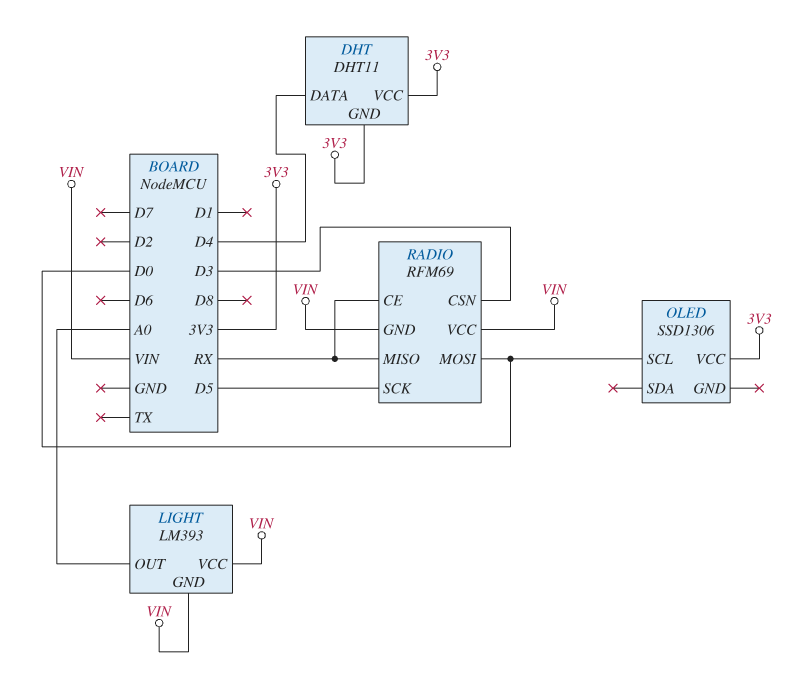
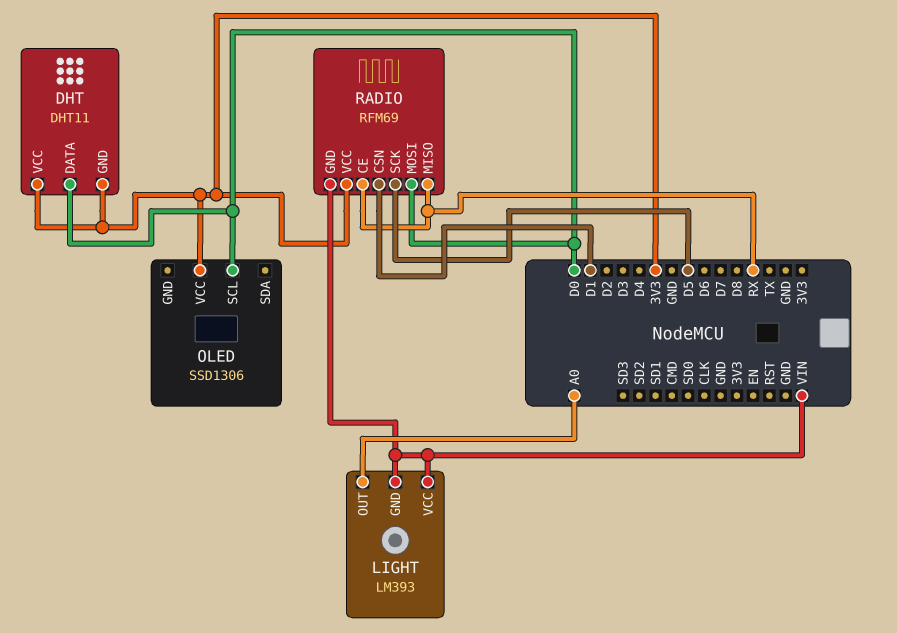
DHT pin DATA: D4 -> D0
RADIO pin CSN: D3 -> D1
RADIO pin VCC: VIN -> 3V3

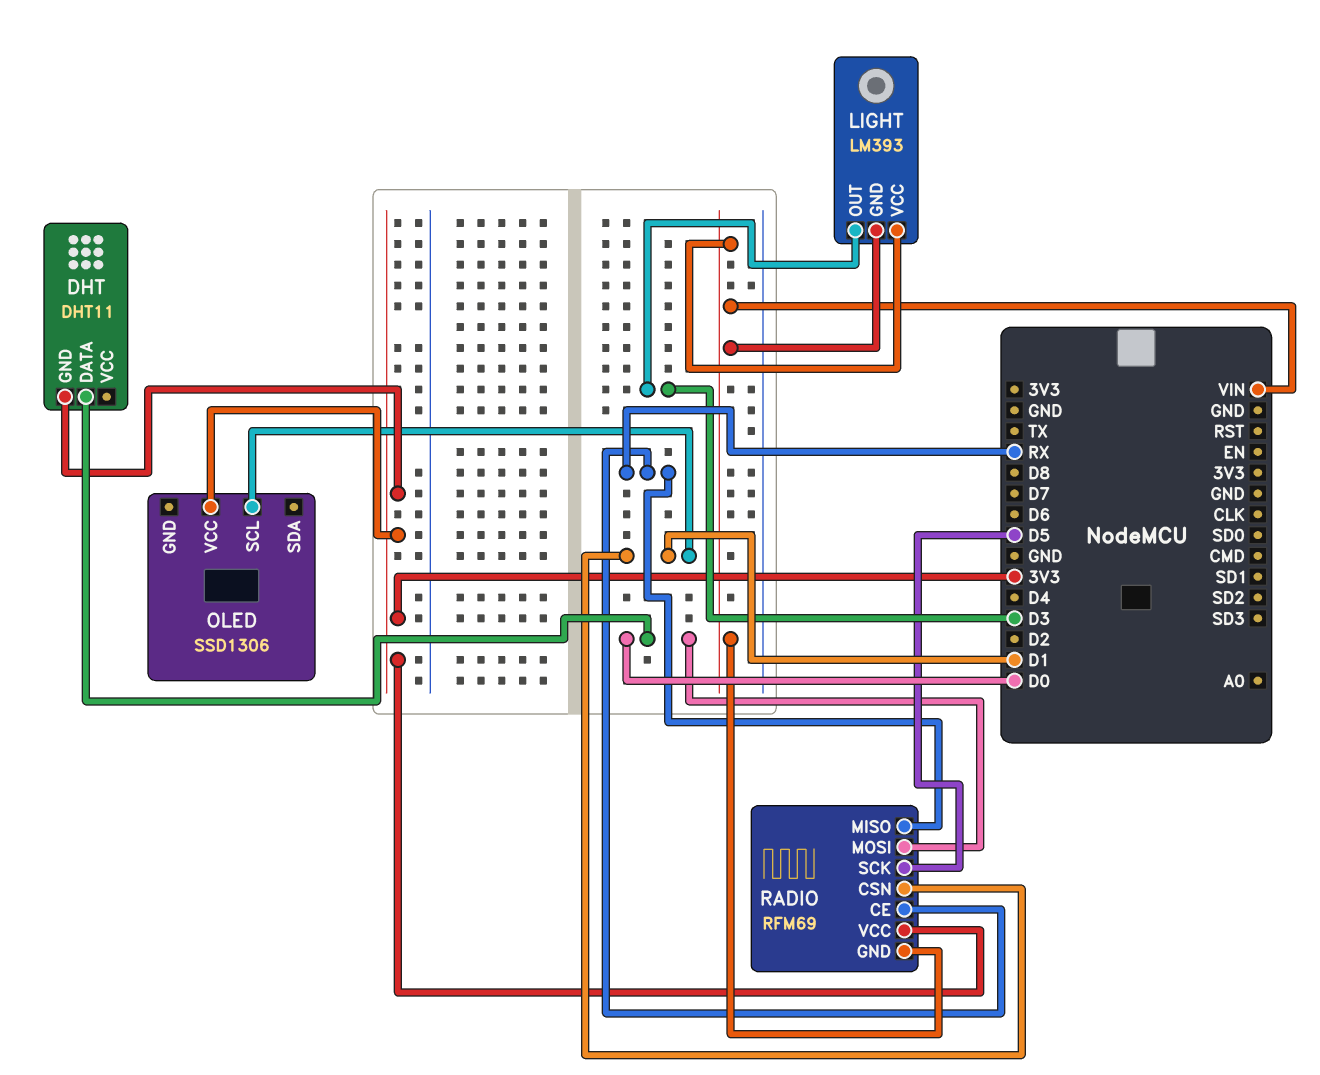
DHT pin VCC: 3V3 -> none
LIGHT pin OUT: A0 -> D3
OLED pin SCL: D0 -> D1

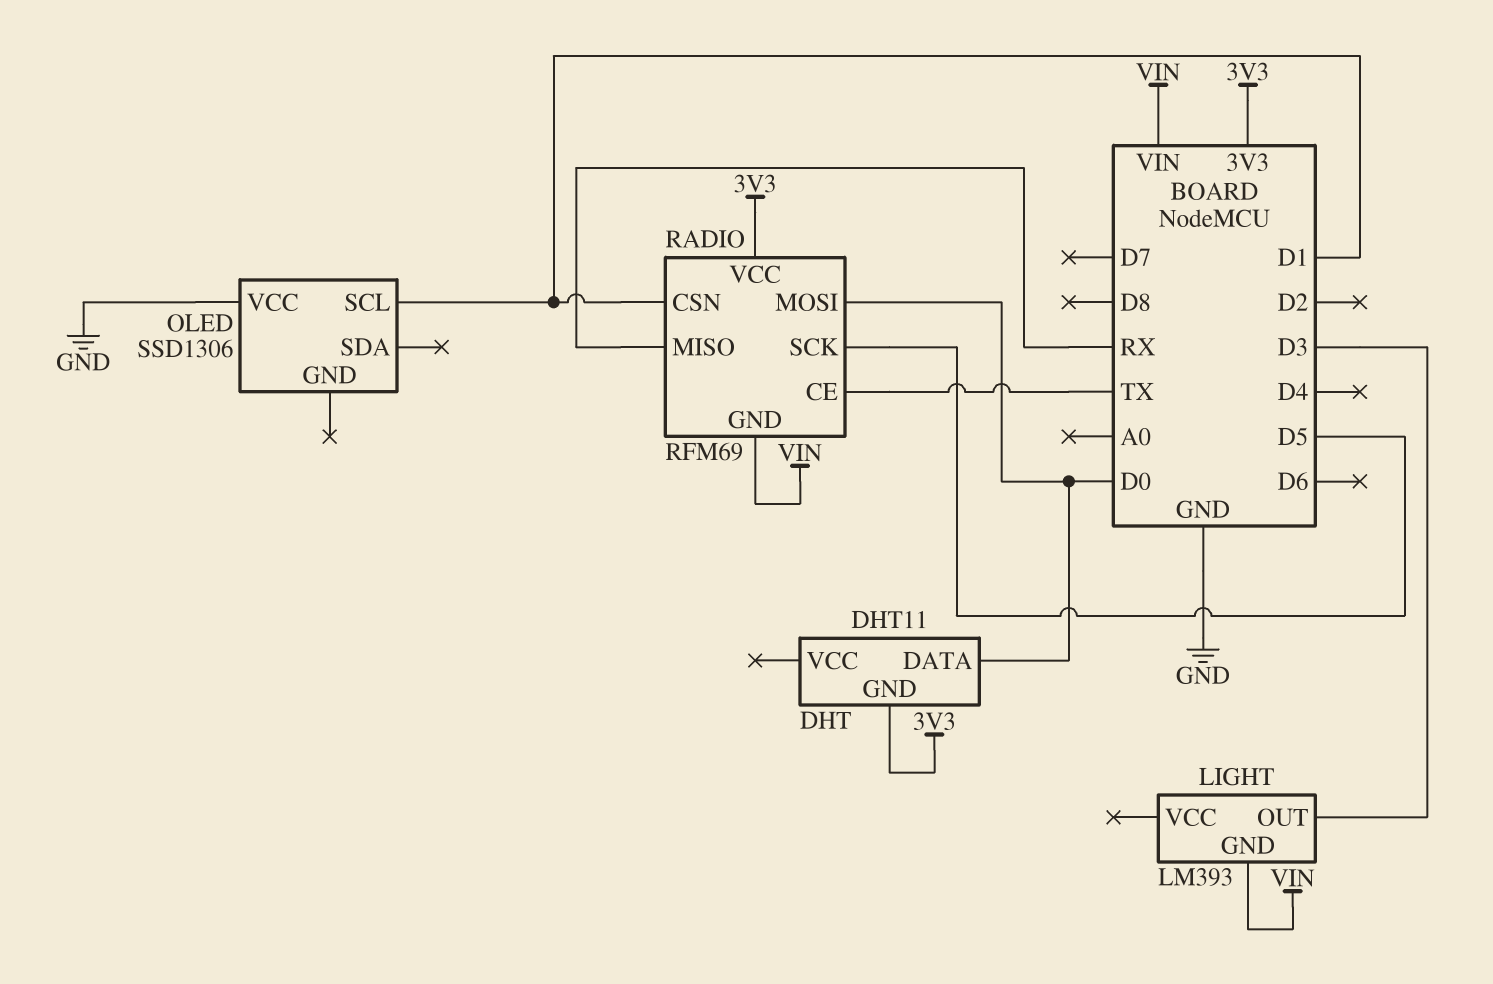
LIGHT pin VCC: VIN -> none
OLED pin VCC: 3V3 -> GND
RADIO pin CE: RX -> TX

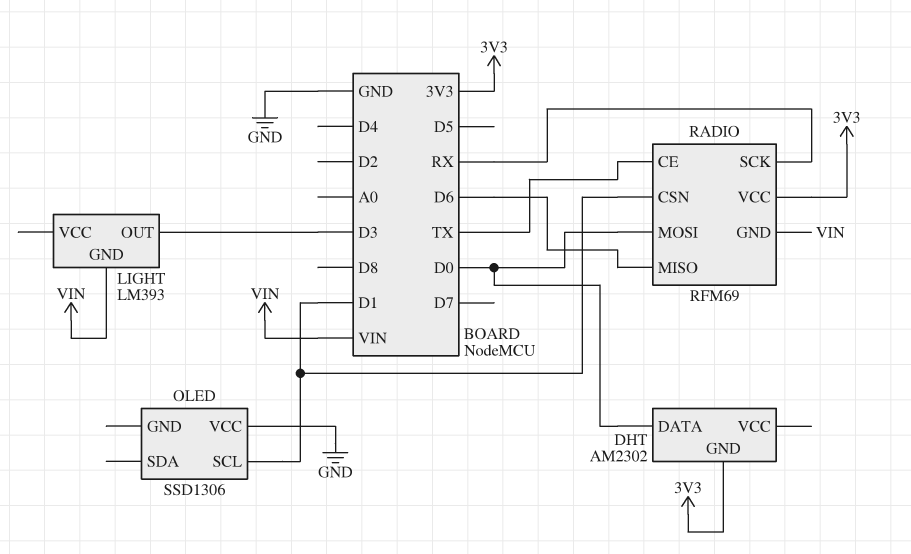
DHT: DHT11 -> AM2302
RADIO pin MISO: RX -> D6
RADIO pin SCK: D5 -> RX

